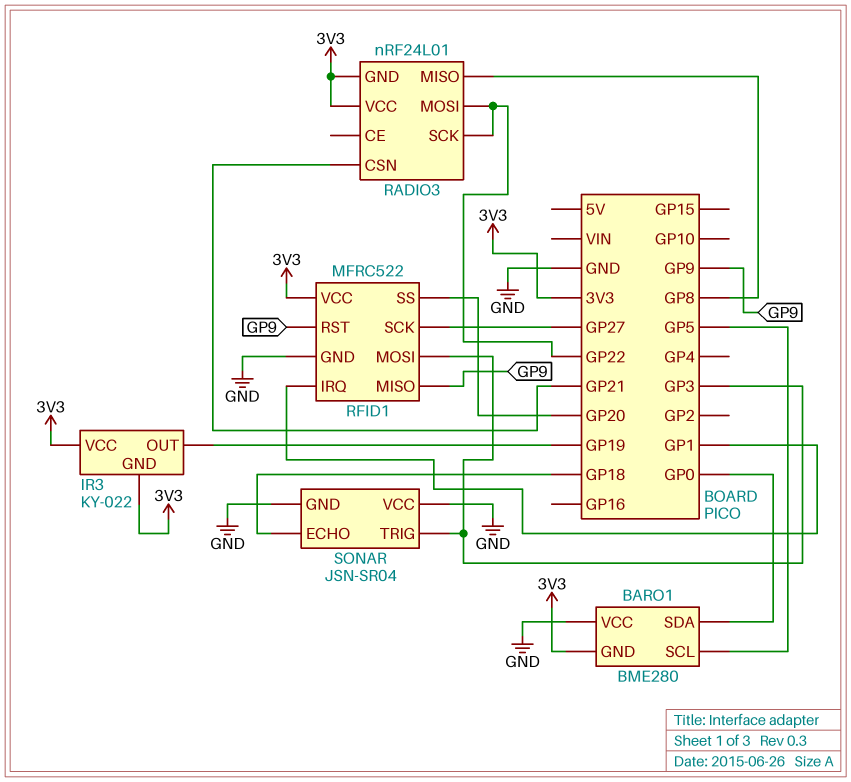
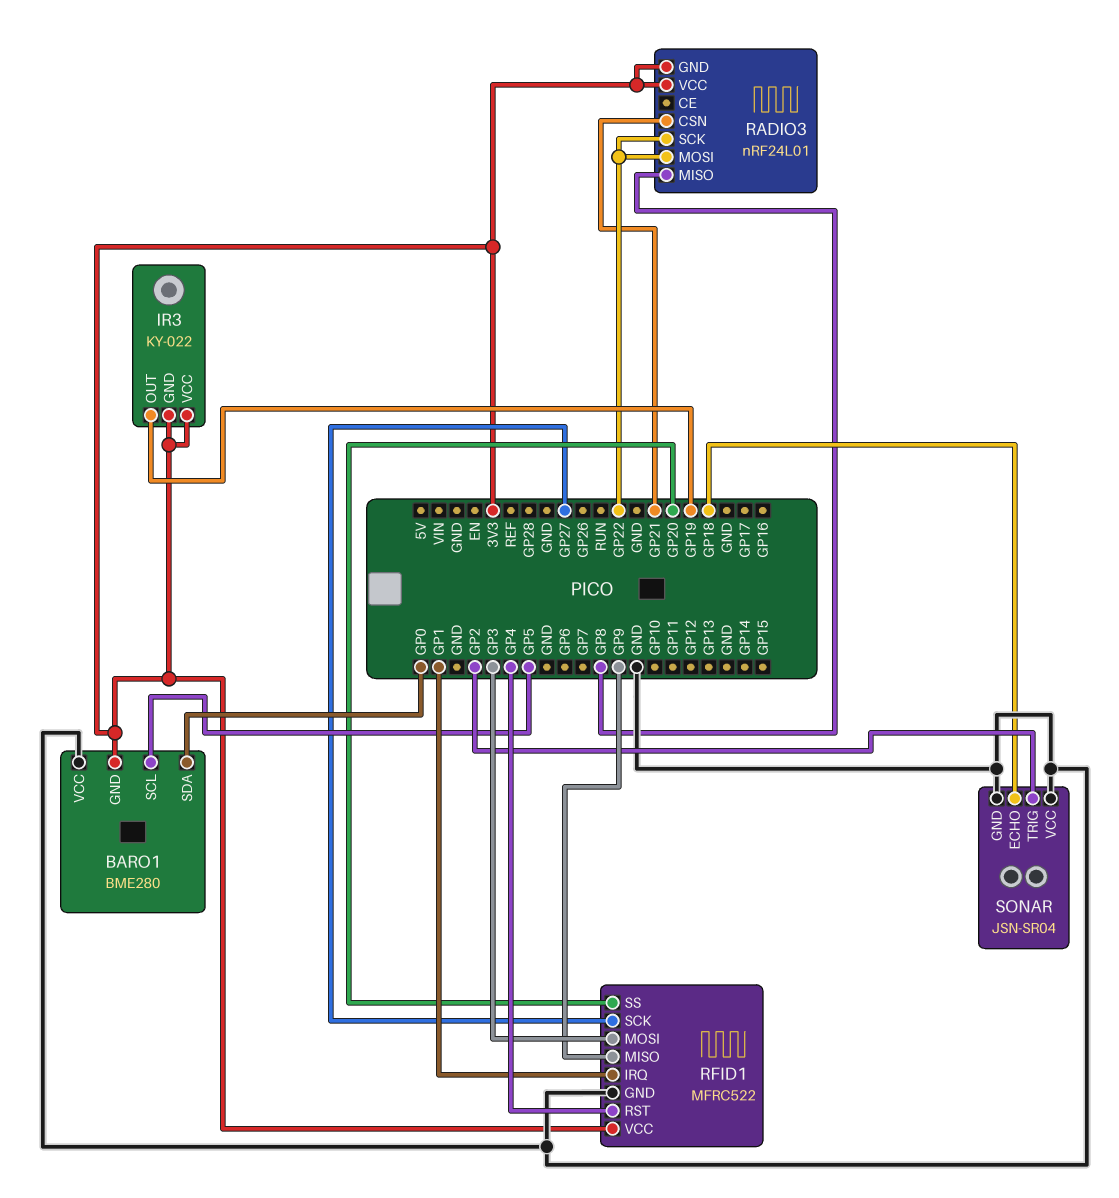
RFID1 pin RST: GP9 -> GP4
SONAR pin TRIG: GP3 -> GP2

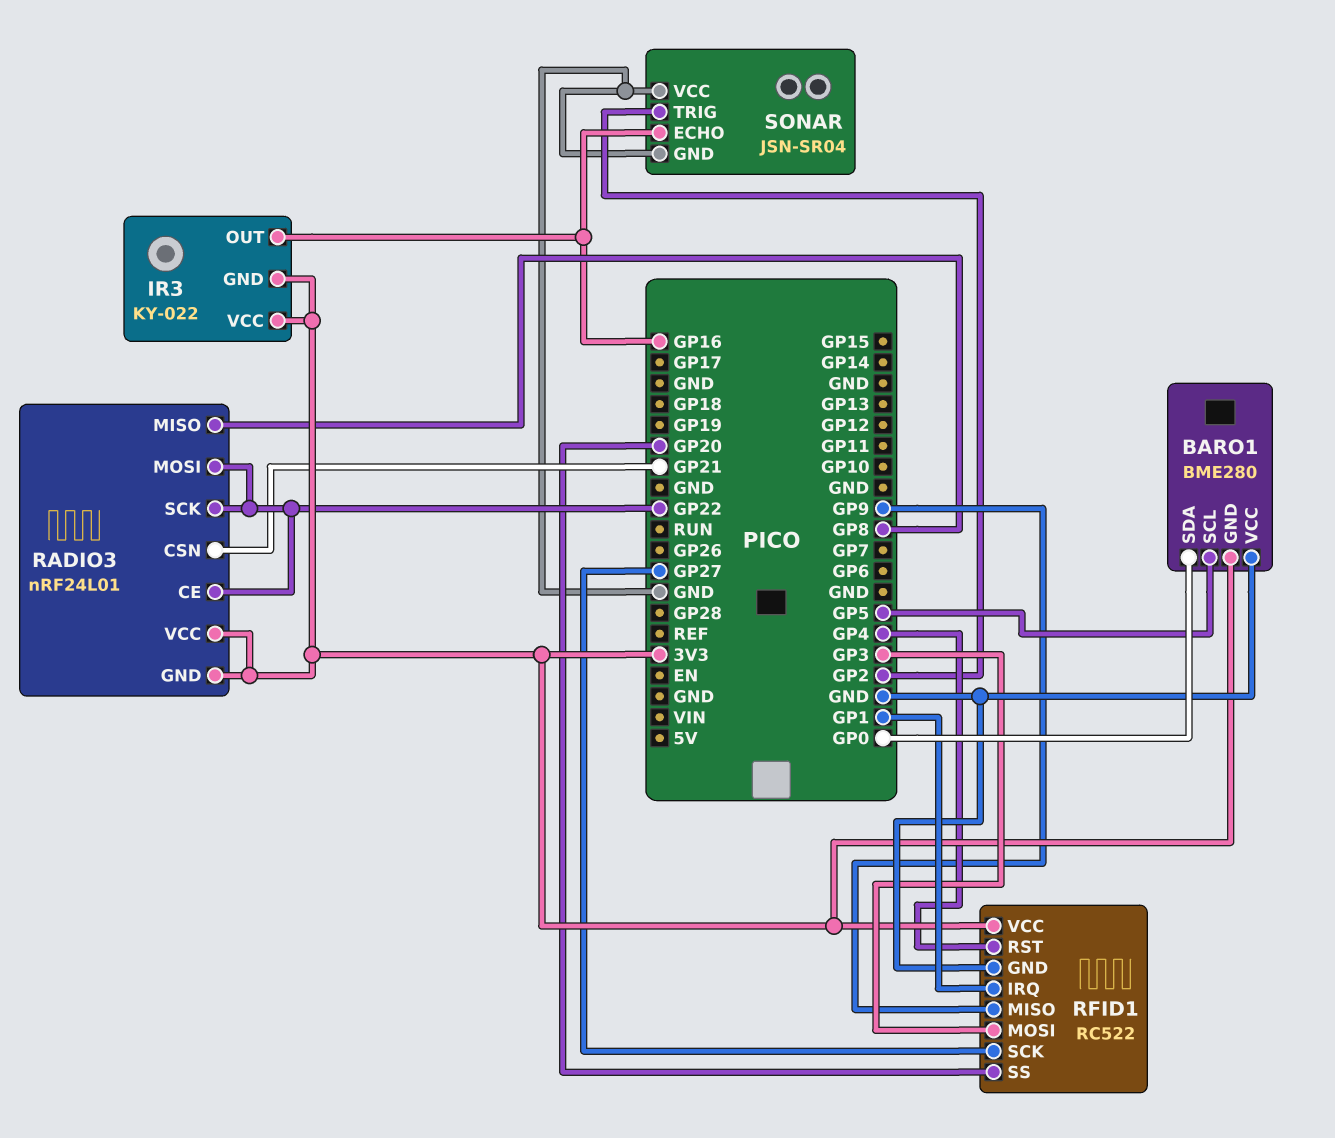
IR3 pin OUT: GP19 -> GP16
RADIO3 pin CE: none -> GP22
RFID1: MFRC522 -> RC522
SONAR pin ECHO: GP18 -> GP16

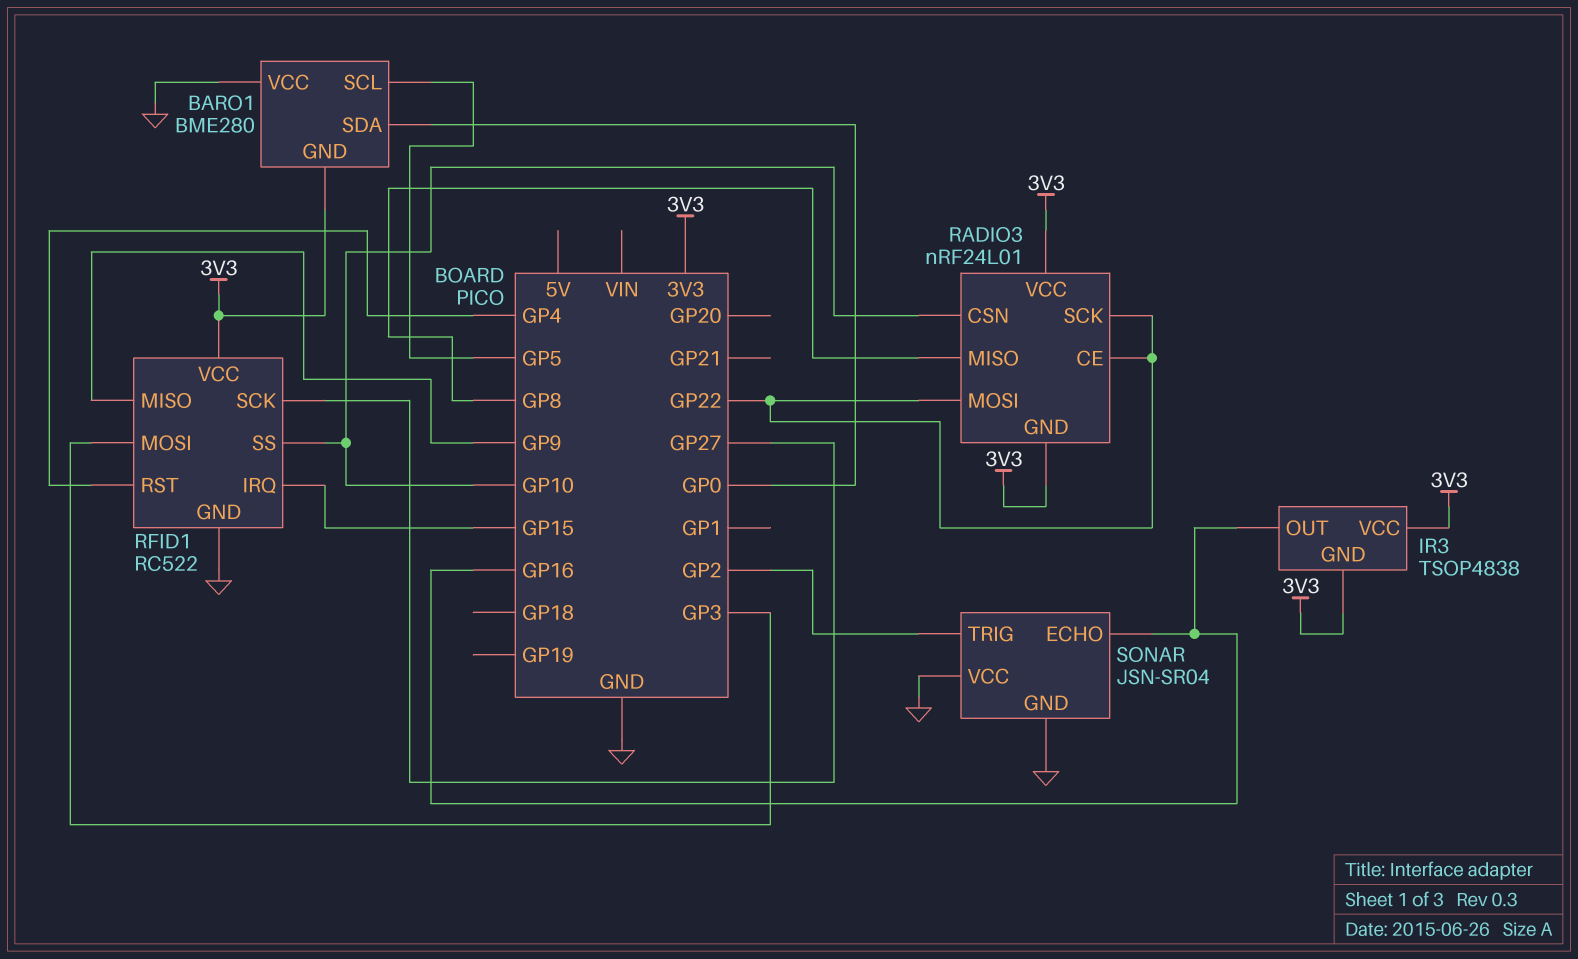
IR3: KY-022 -> TSOP4838
RADIO3 pin CSN: GP21 -> GP10
RFID1 pin IRQ: GP1 -> GP15
RFID1 pin SS: GP20 -> GP10

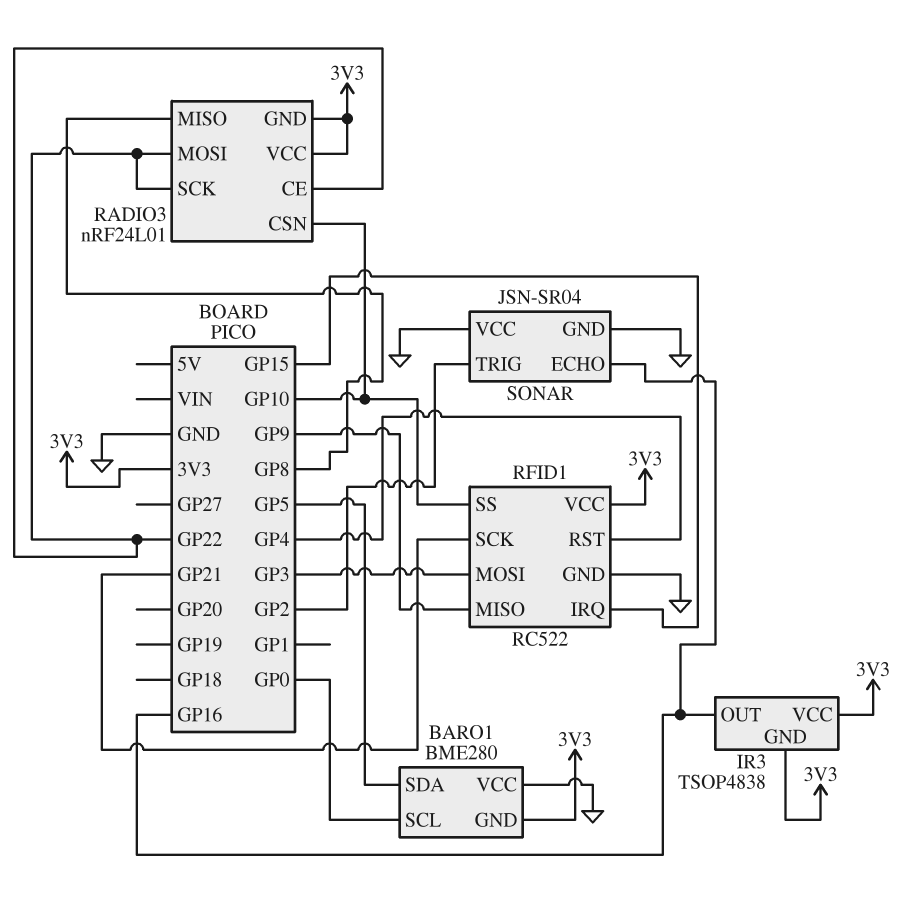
BARO1 pin SCL: GP5 -> GP0
BARO1 pin SDA: GP0 -> GP5
RFID1 pin SCK: GP27 -> GP21

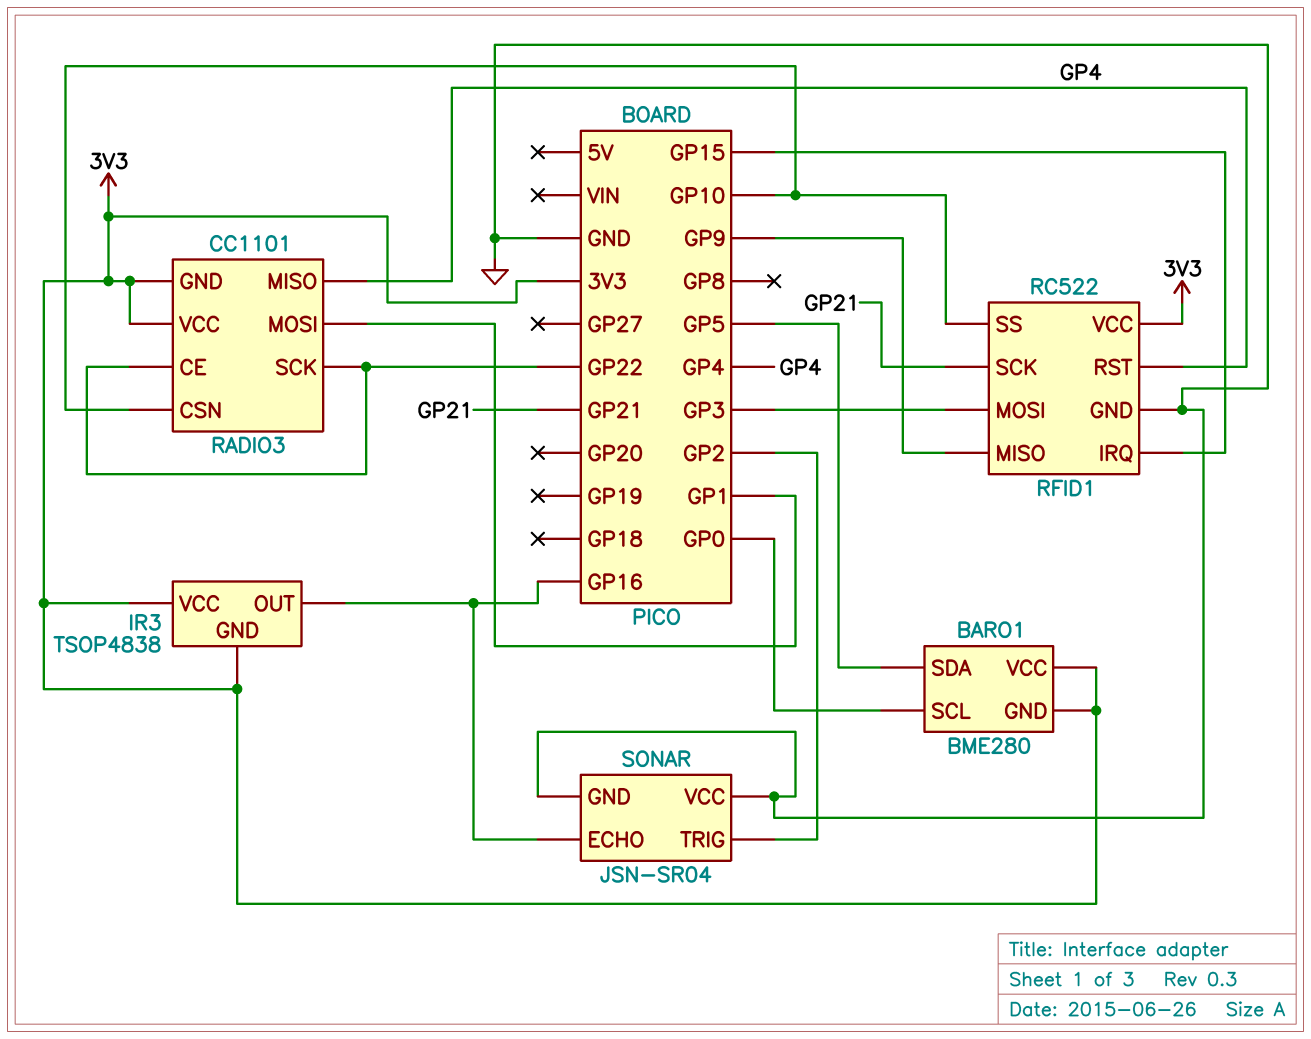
BARO1 pin VCC: GND -> 3V3
RADIO3: nRF24L01 -> CC1101
RADIO3 pin MISO: GP8 -> GP4
RADIO3 pin MOSI: GP22 -> GP1

